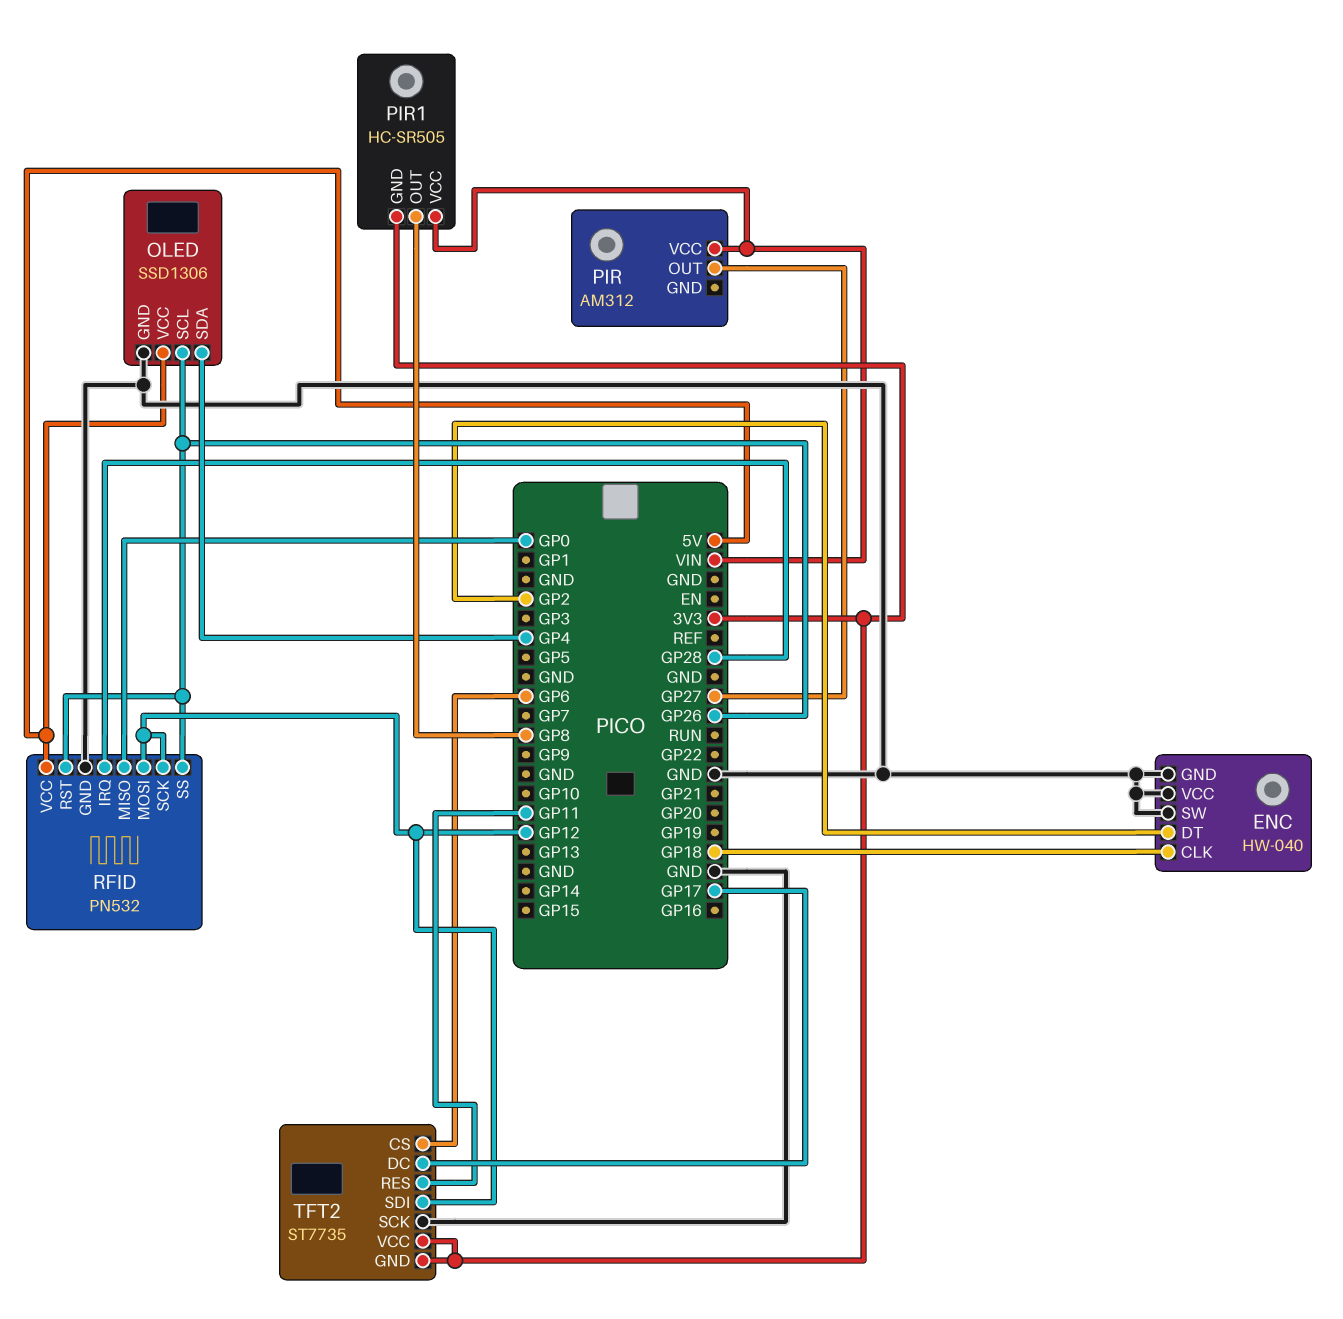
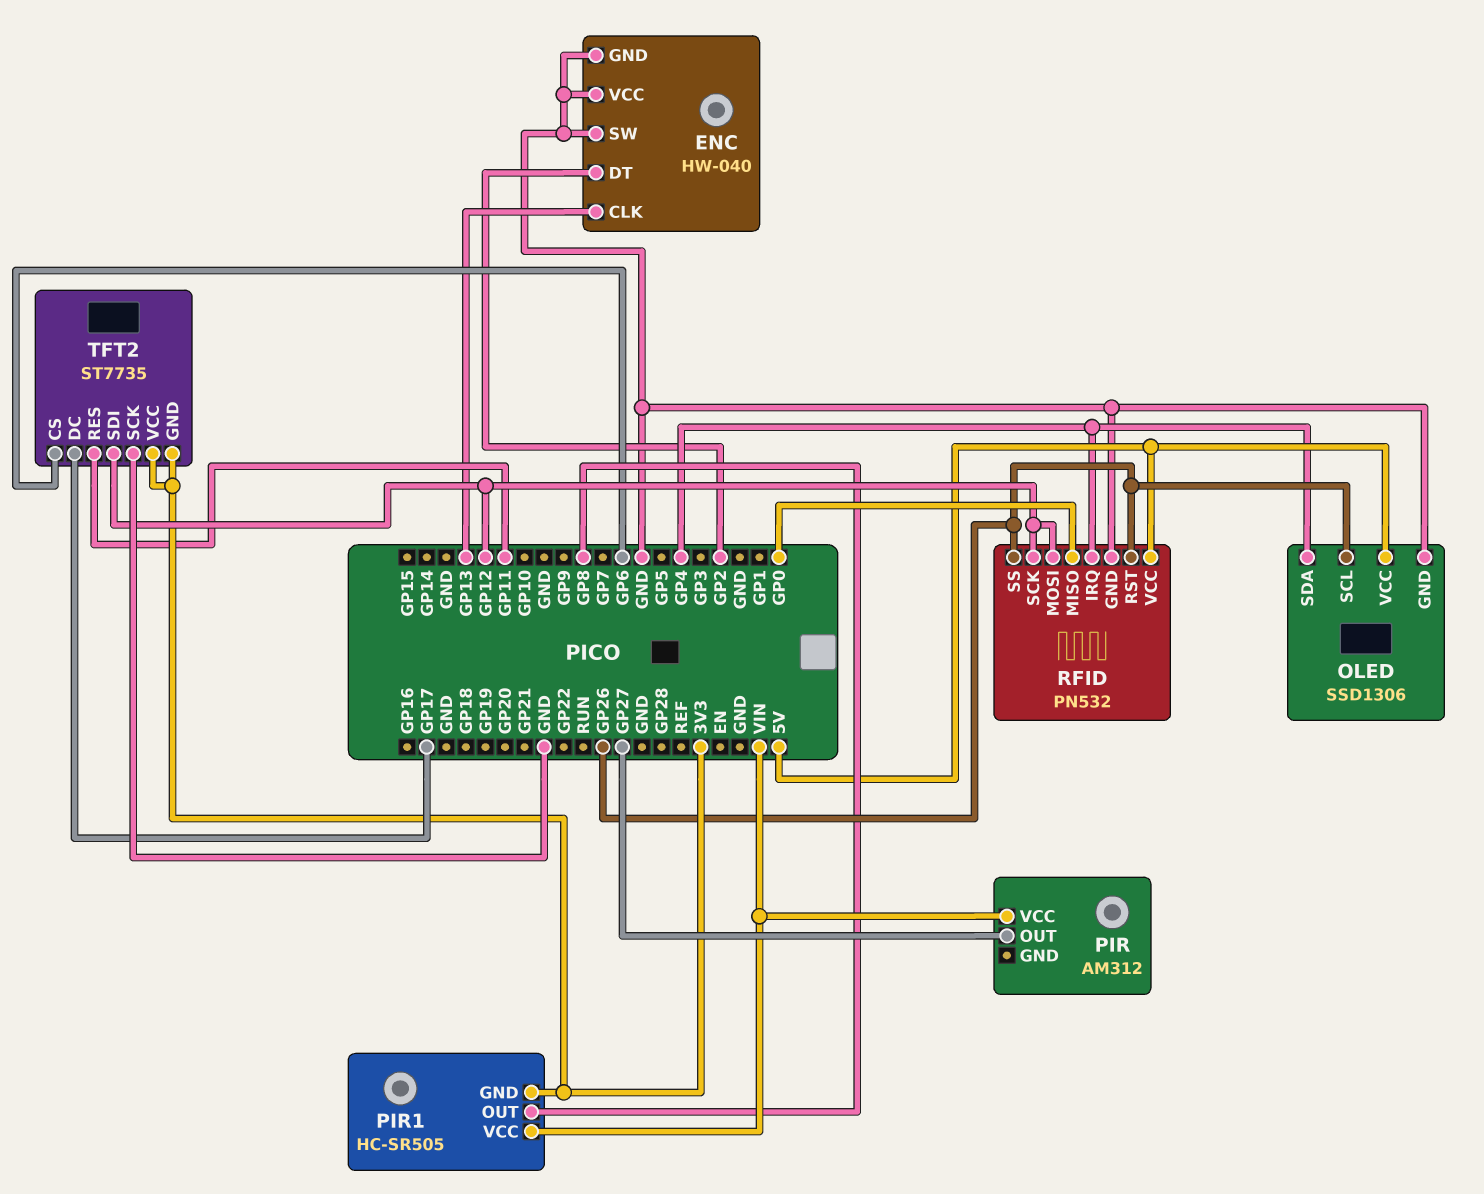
ENC pin CLK: GP18 -> GP13
RFID pin IRQ: GP28 -> GP4

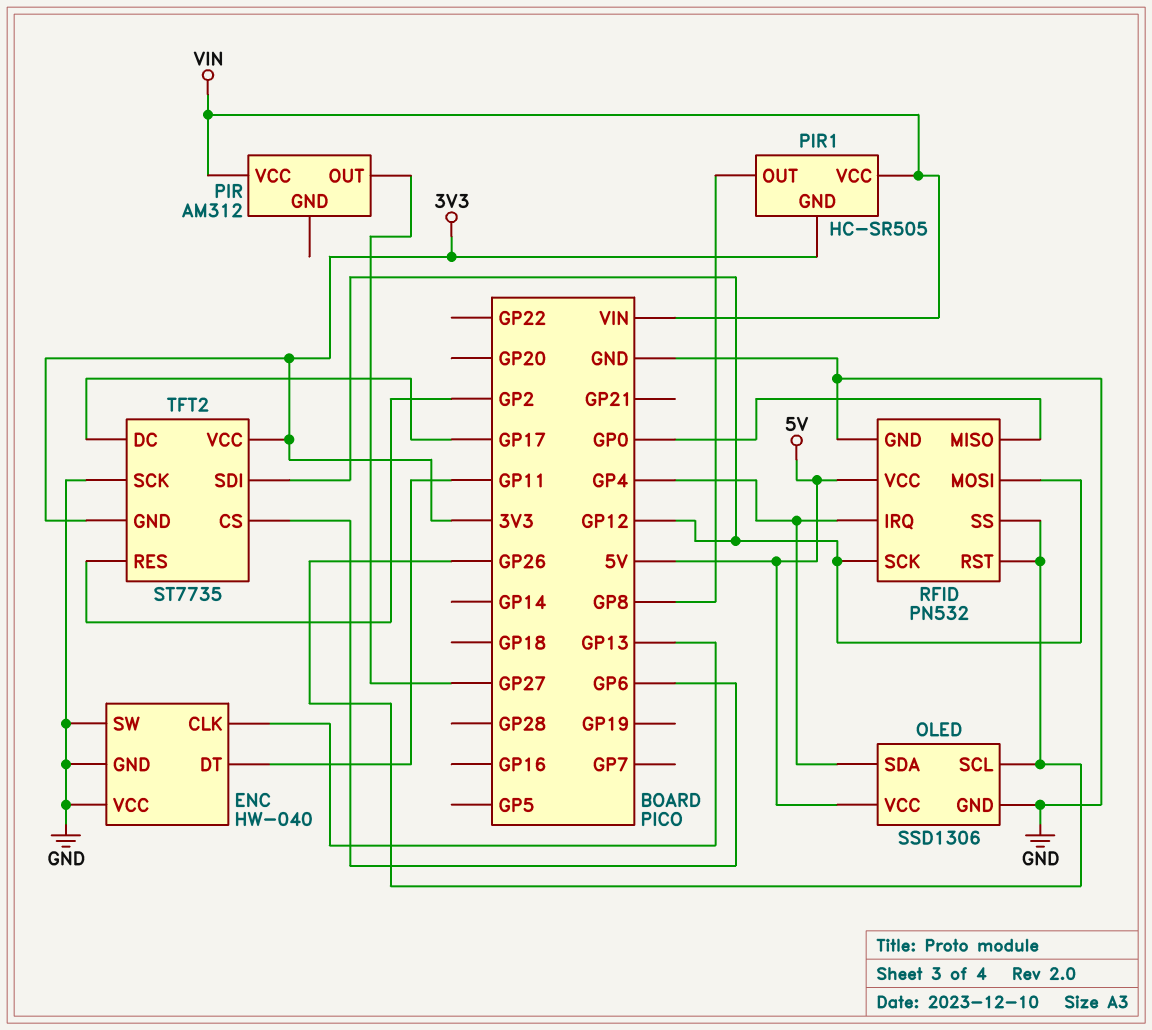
ENC pin DT: GP2 -> GP11
TFT2 pin RES: GP11 -> GP2

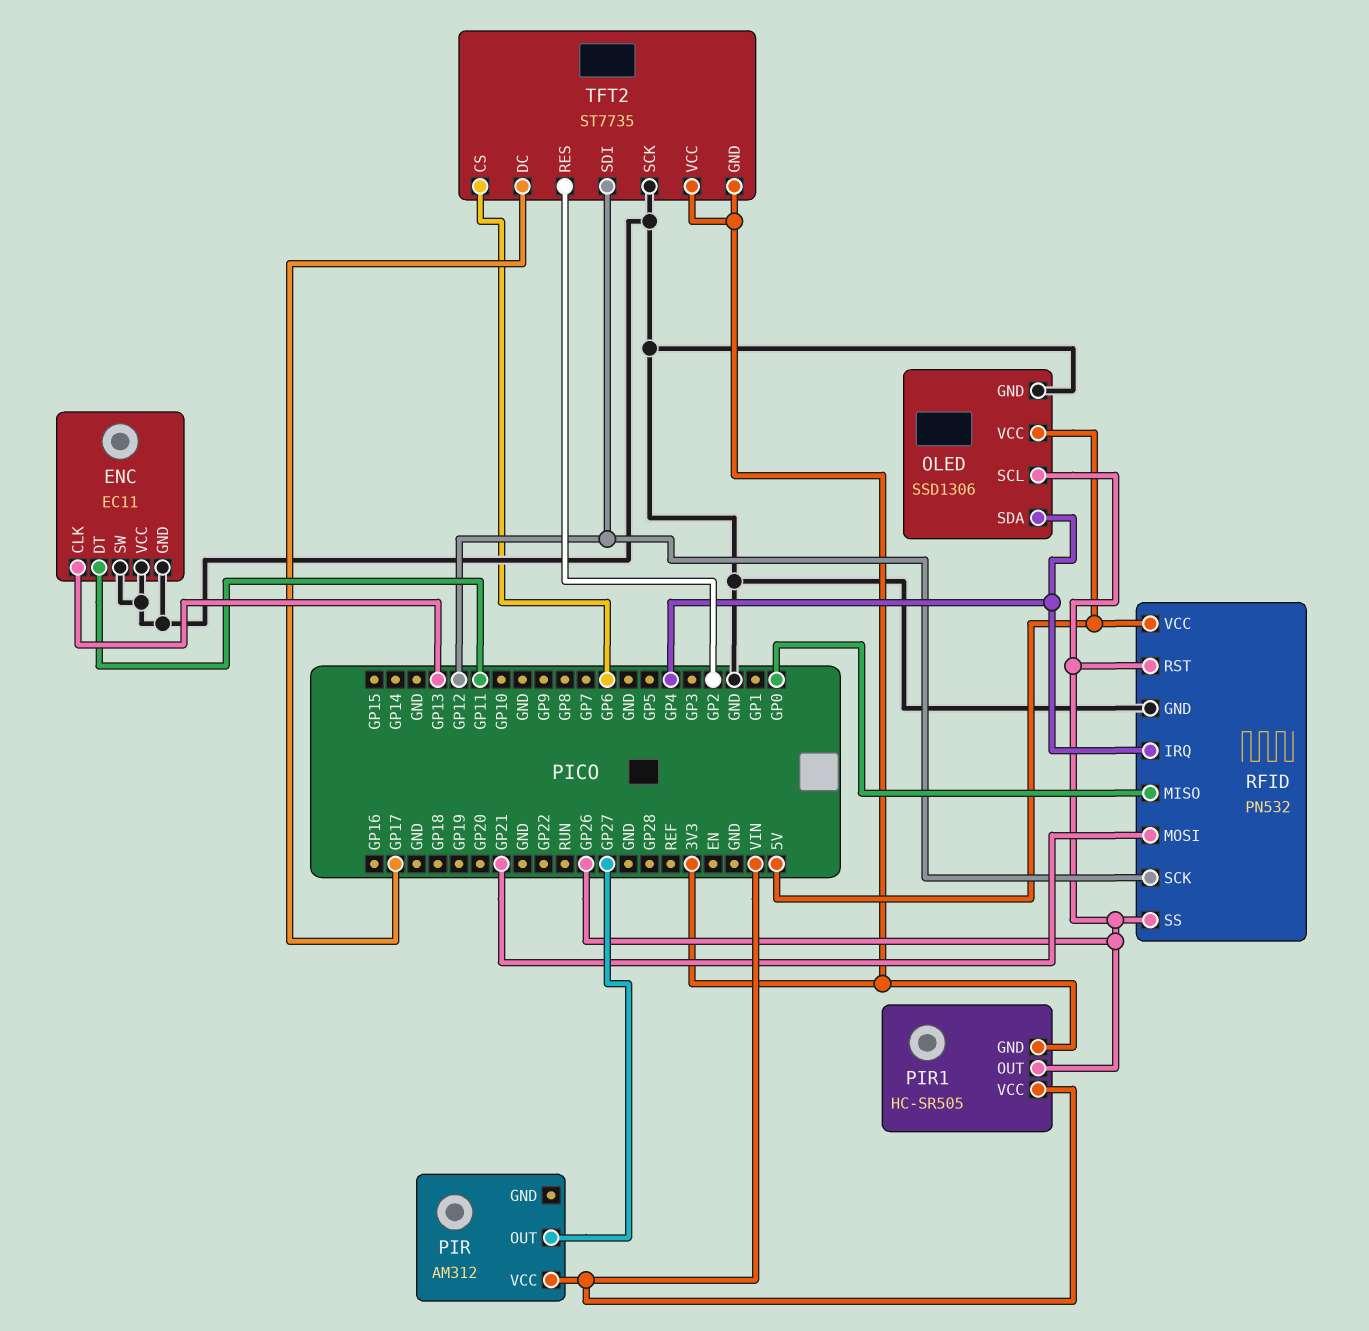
ENC: HW-040 -> EC11
PIR1 pin OUT: GP8 -> GP26
RFID pin MOSI: GP12 -> GP21

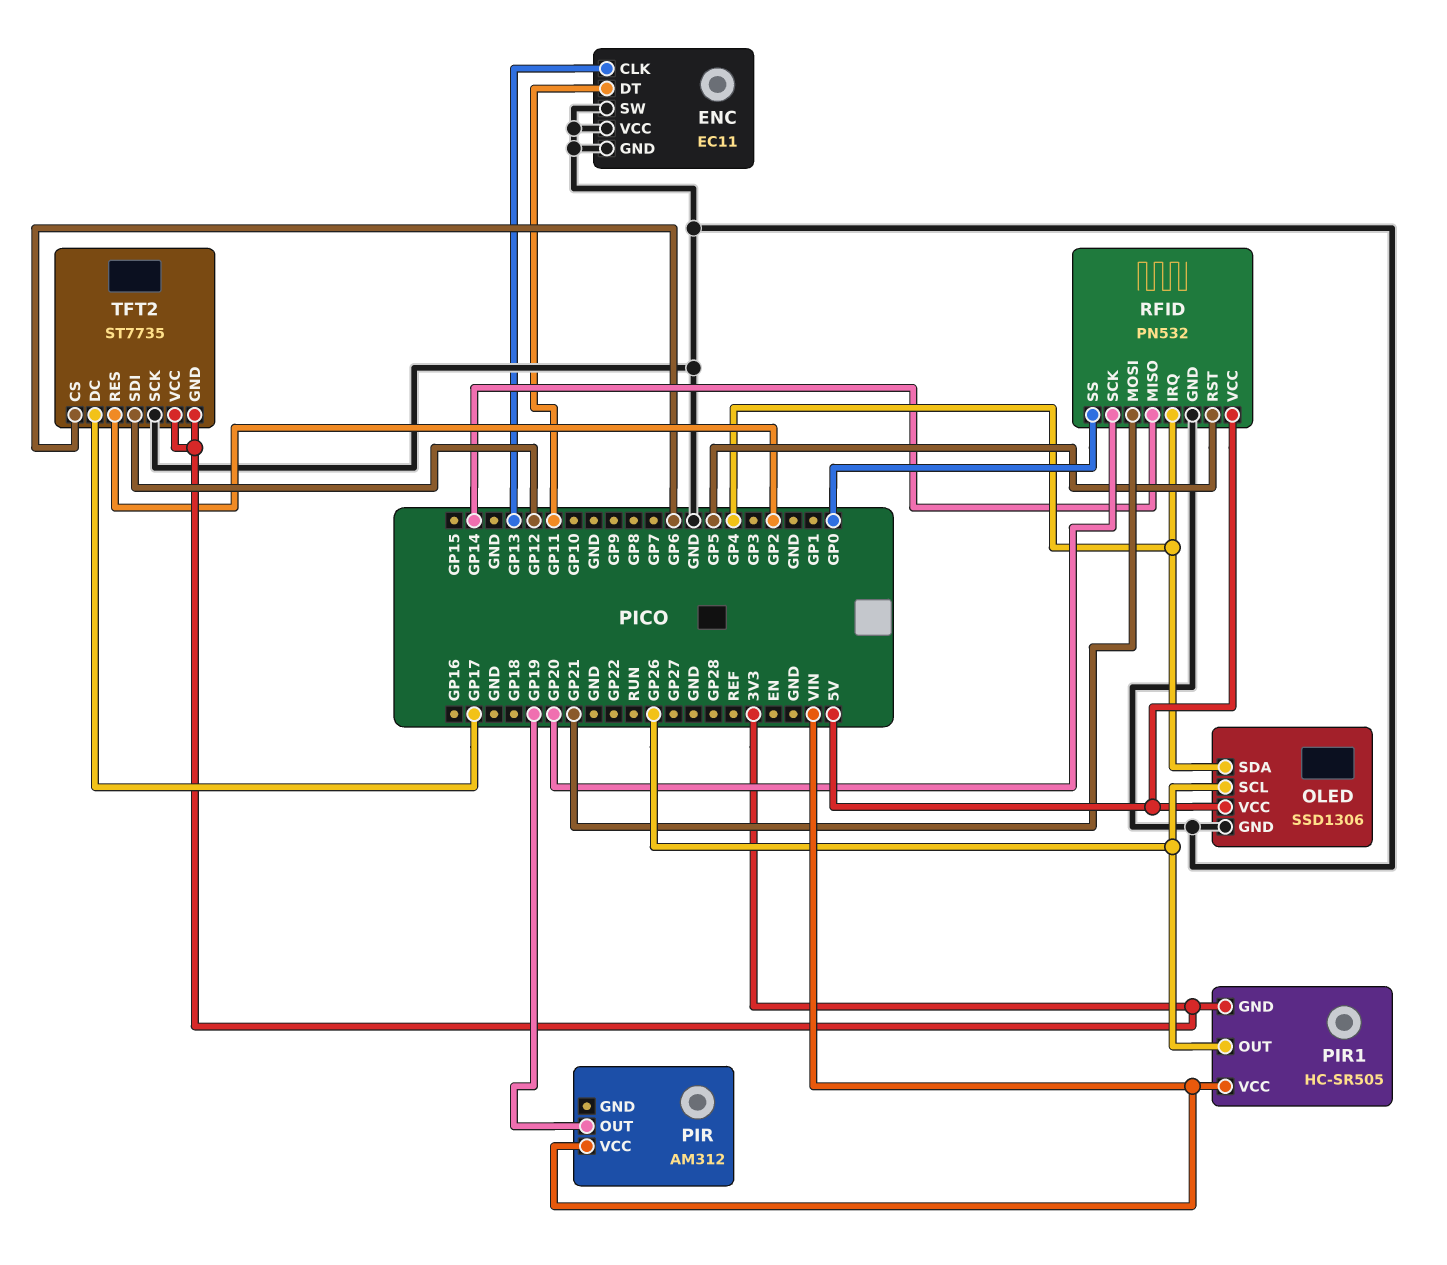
PIR pin OUT: GP27 -> GP19
RFID pin MISO: GP0 -> GP14
RFID pin RST: GP26 -> GP5
RFID pin SCK: GP12 -> GP20
RFID pin SS: GP26 -> GP0

